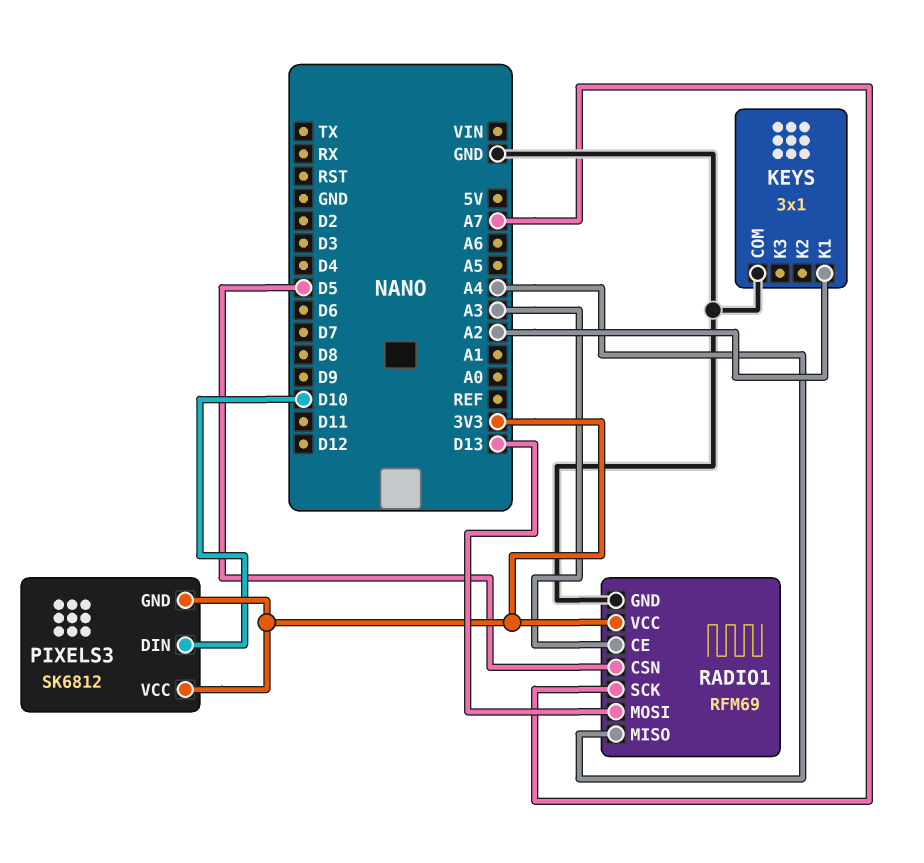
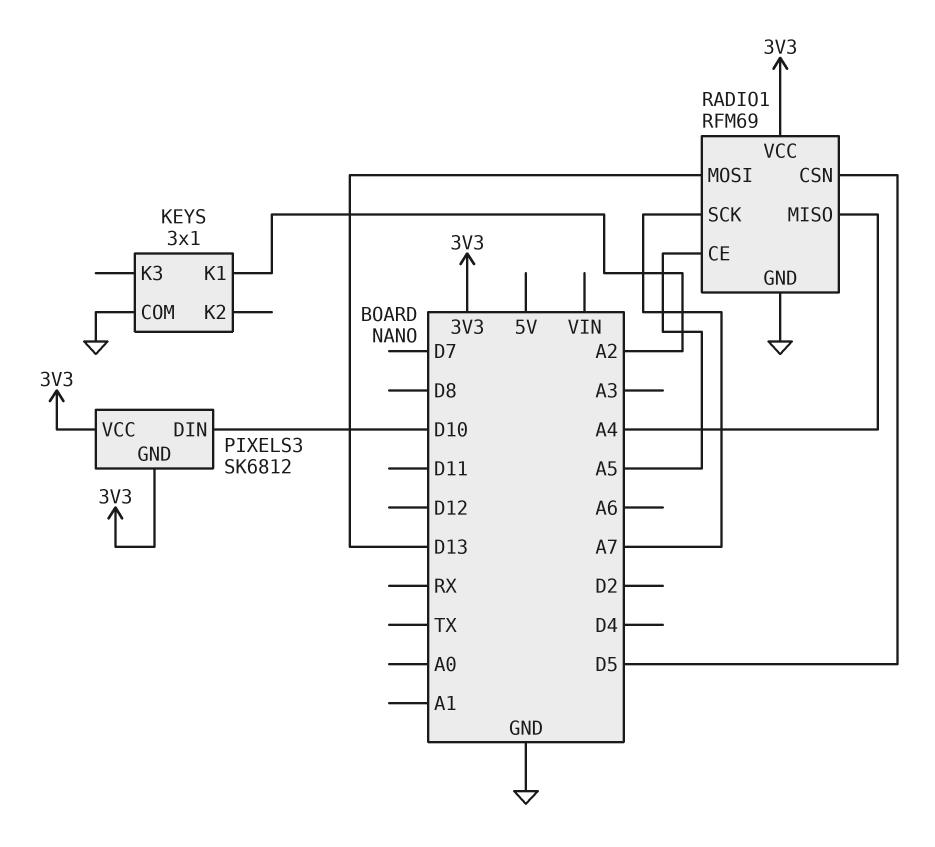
RADIO1 pin CE: A3 -> A5

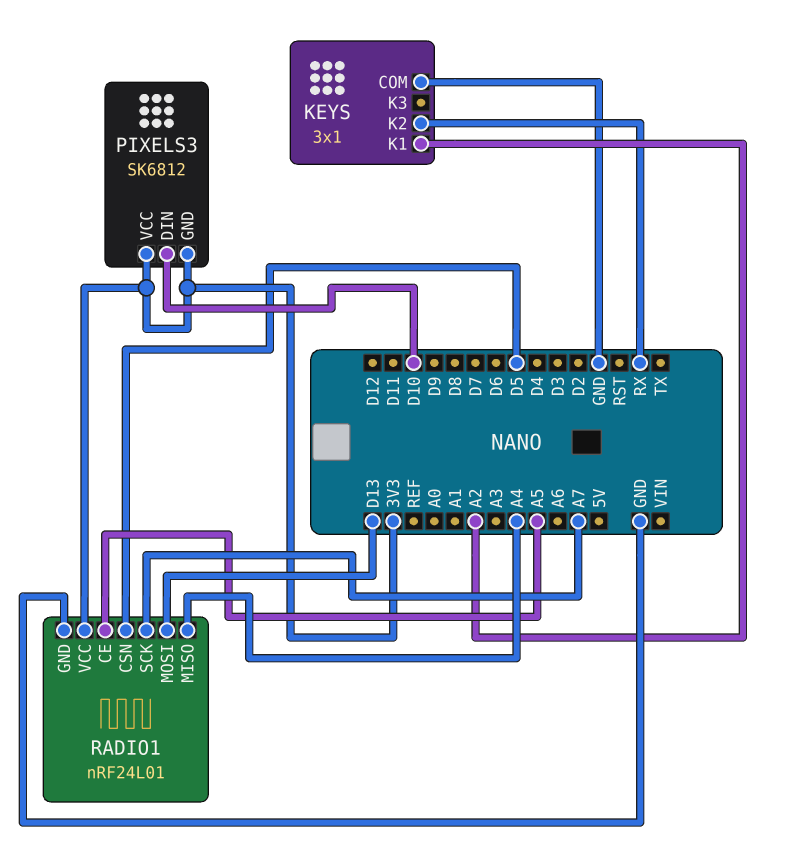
KEYS pin K2: none -> RX
RADIO1: RFM69 -> nRF24L01

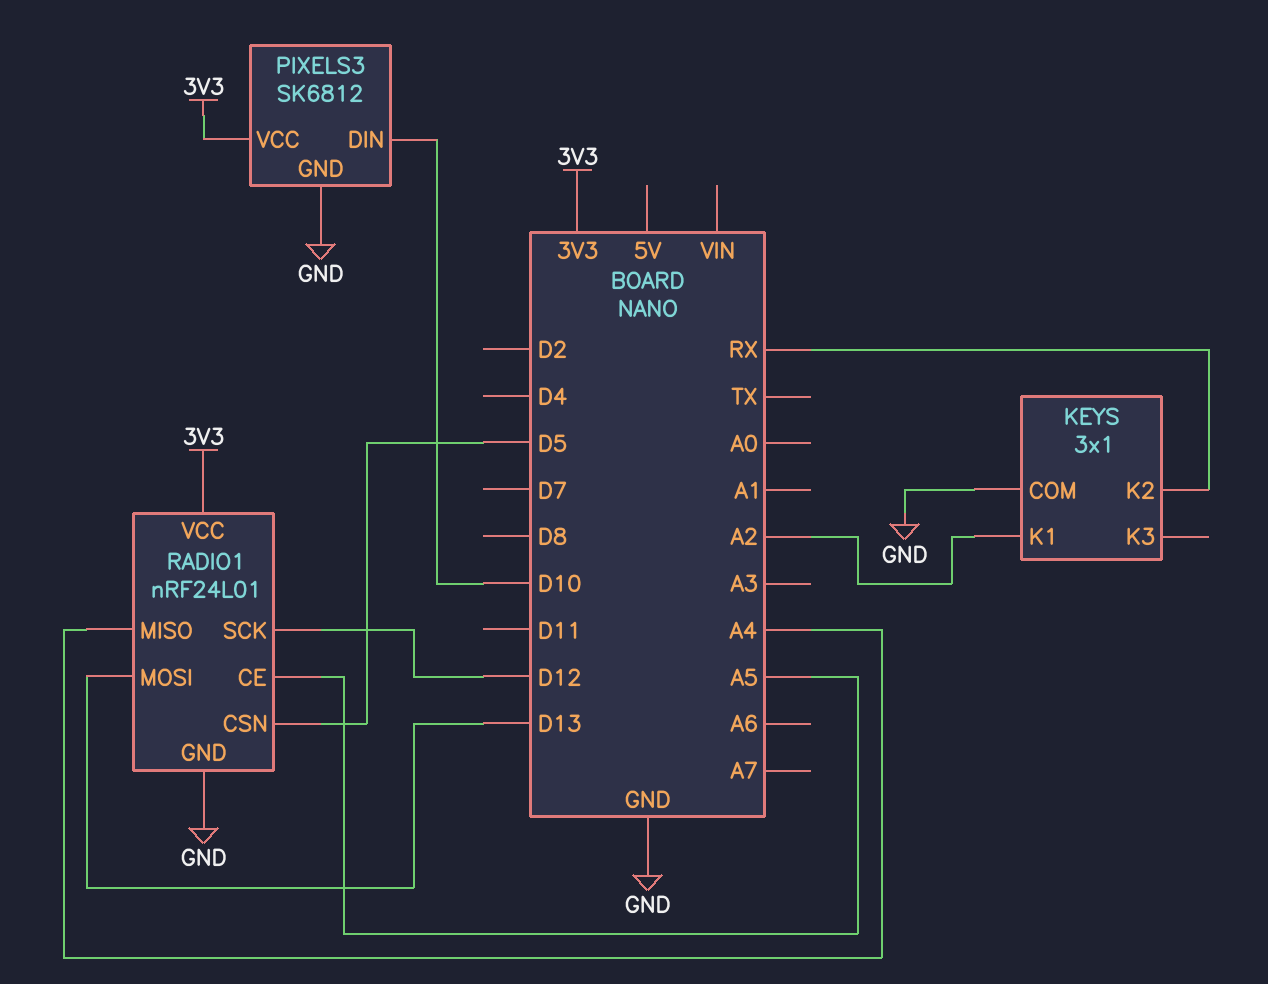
PIXELS3 pin GND: 3V3 -> GND
RADIO1 pin SCK: A7 -> D12

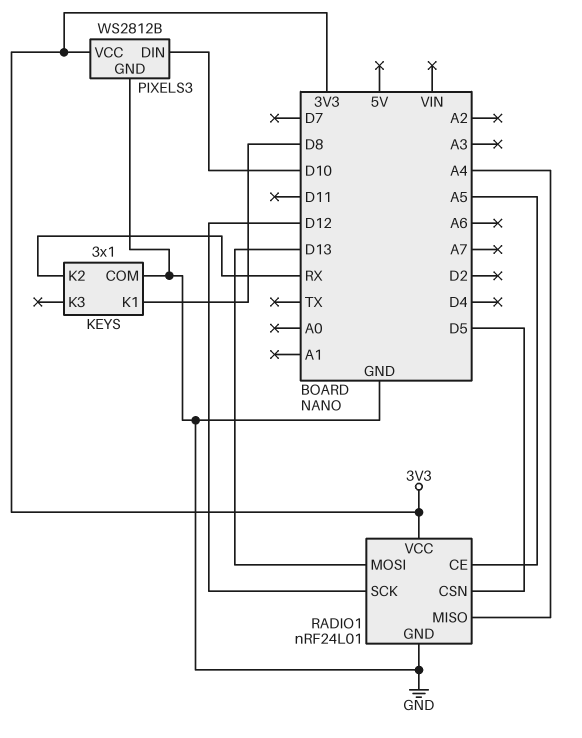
KEYS pin K1: A2 -> D8
PIXELS3: SK6812 -> WS2812B

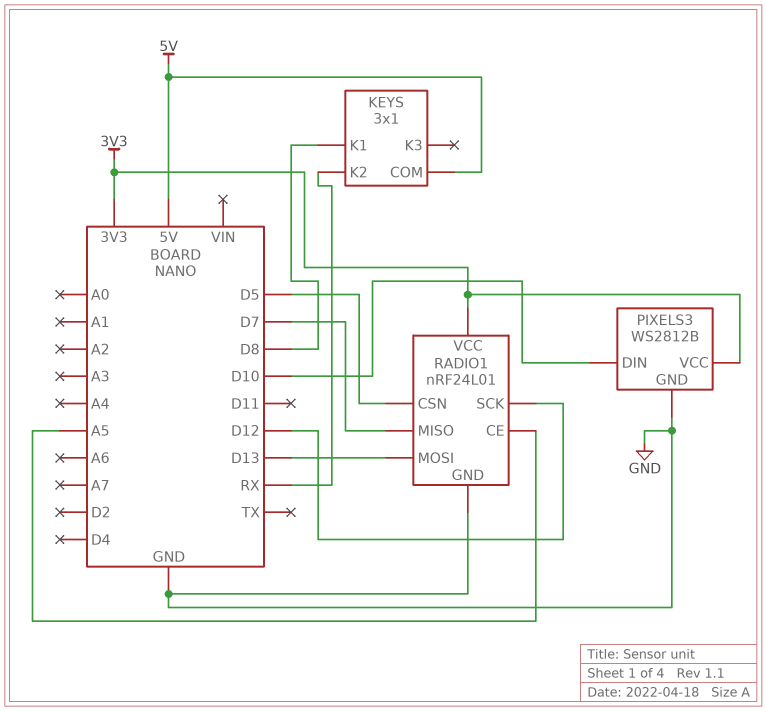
KEYS pin COM: GND -> 5V
RADIO1 pin MISO: A4 -> D7

